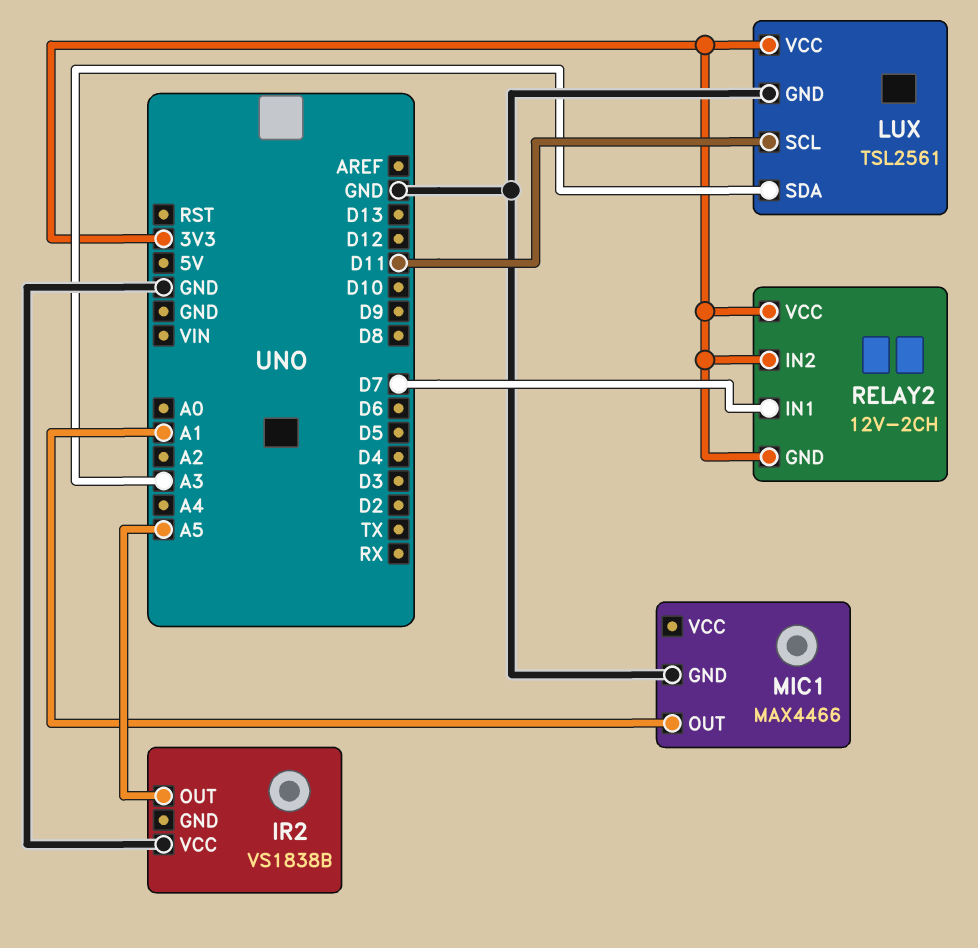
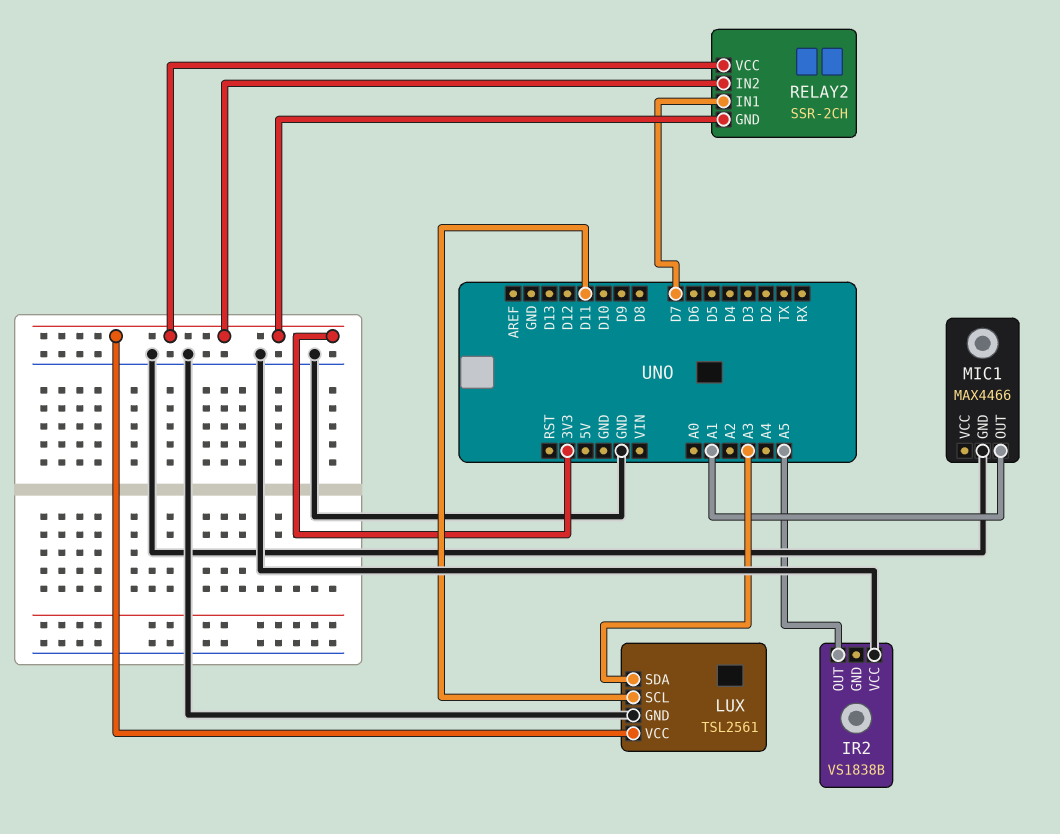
RELAY2: 12V-2CH -> SSR-2CH

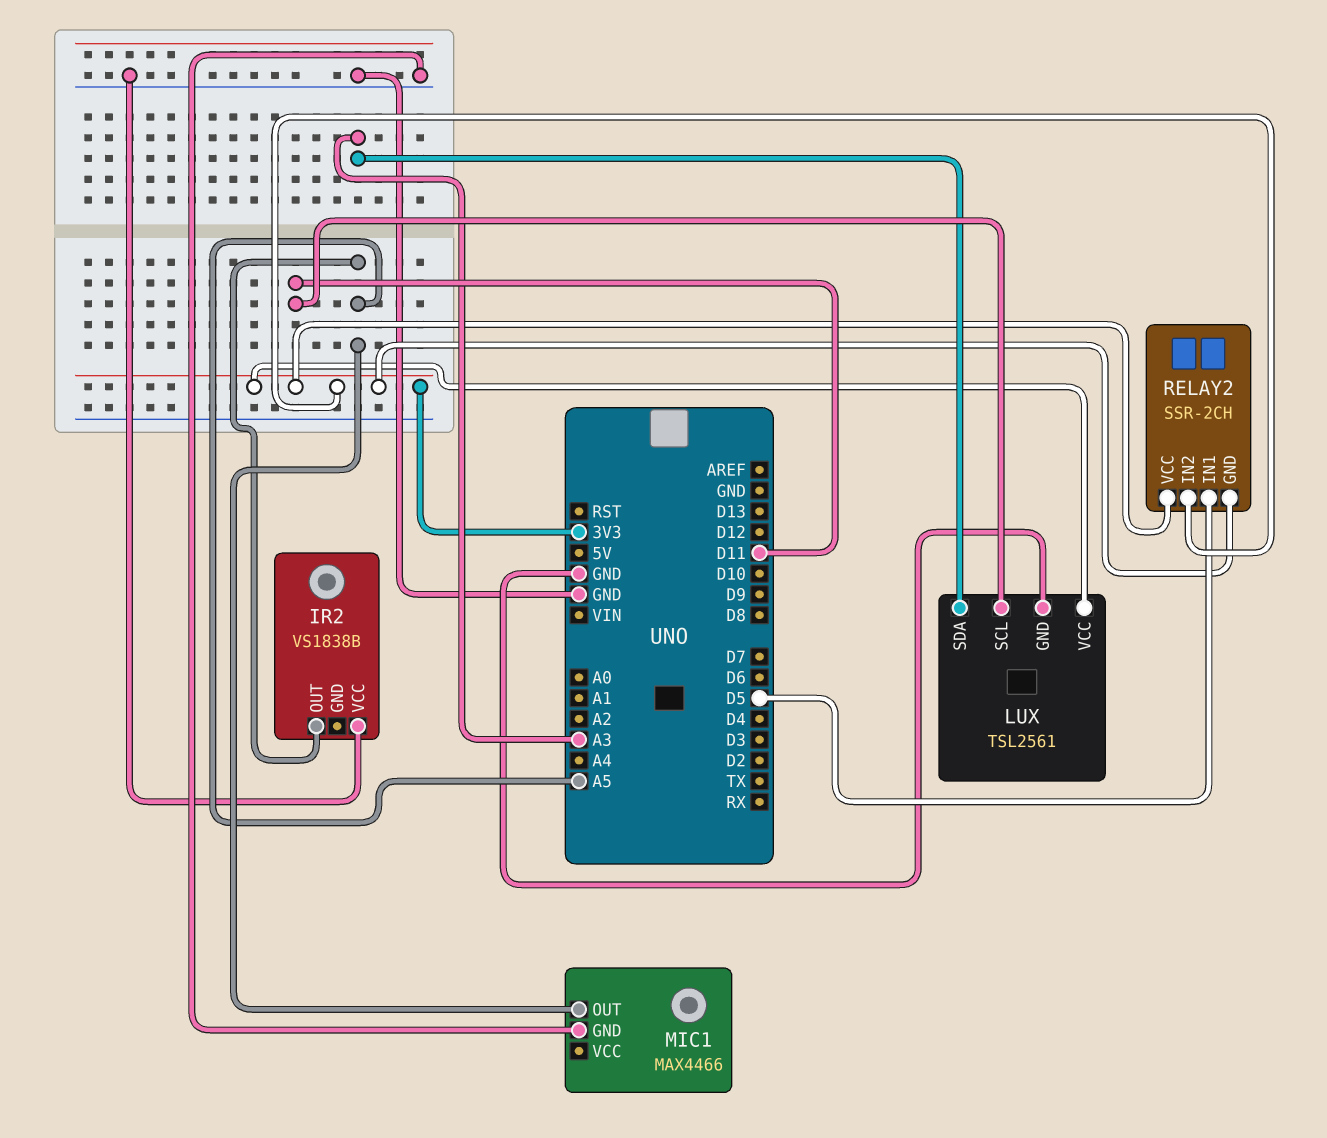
MIC1 pin OUT: A1 -> A5
RELAY2 pin IN1: D7 -> D5

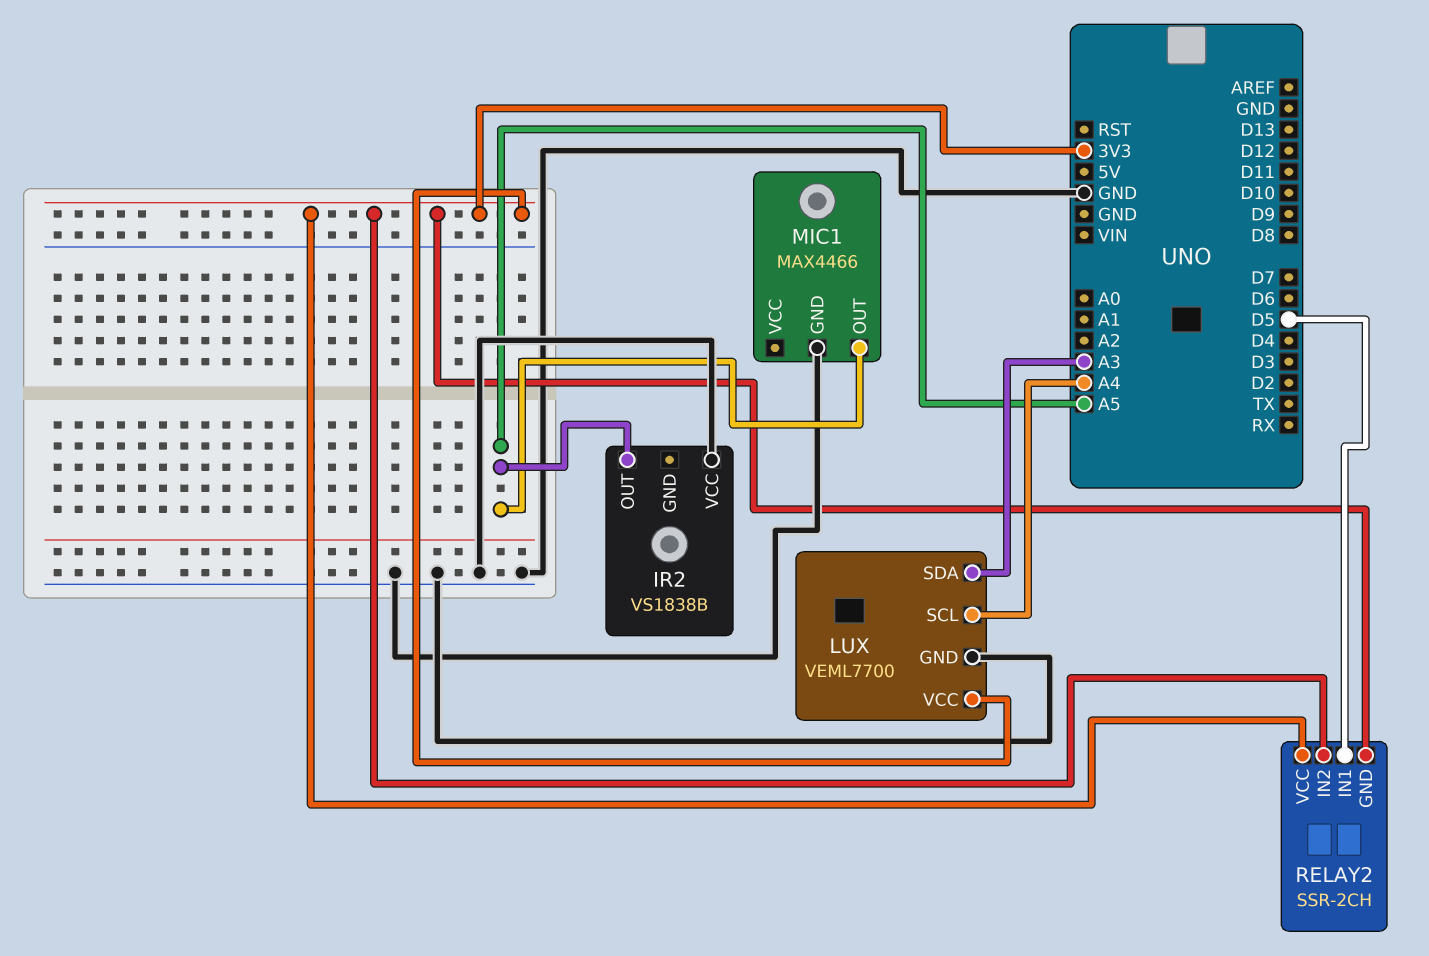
LUX: TSL2561 -> VEML7700
LUX pin SCL: D11 -> A4

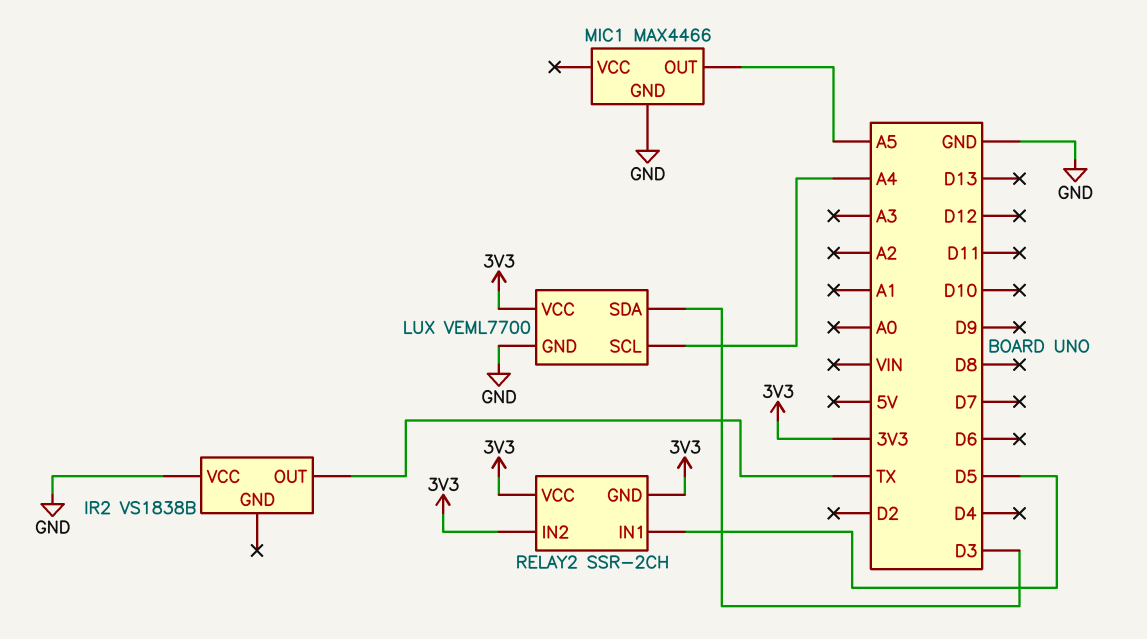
IR2 pin OUT: A5 -> TX
LUX pin SDA: A3 -> D3

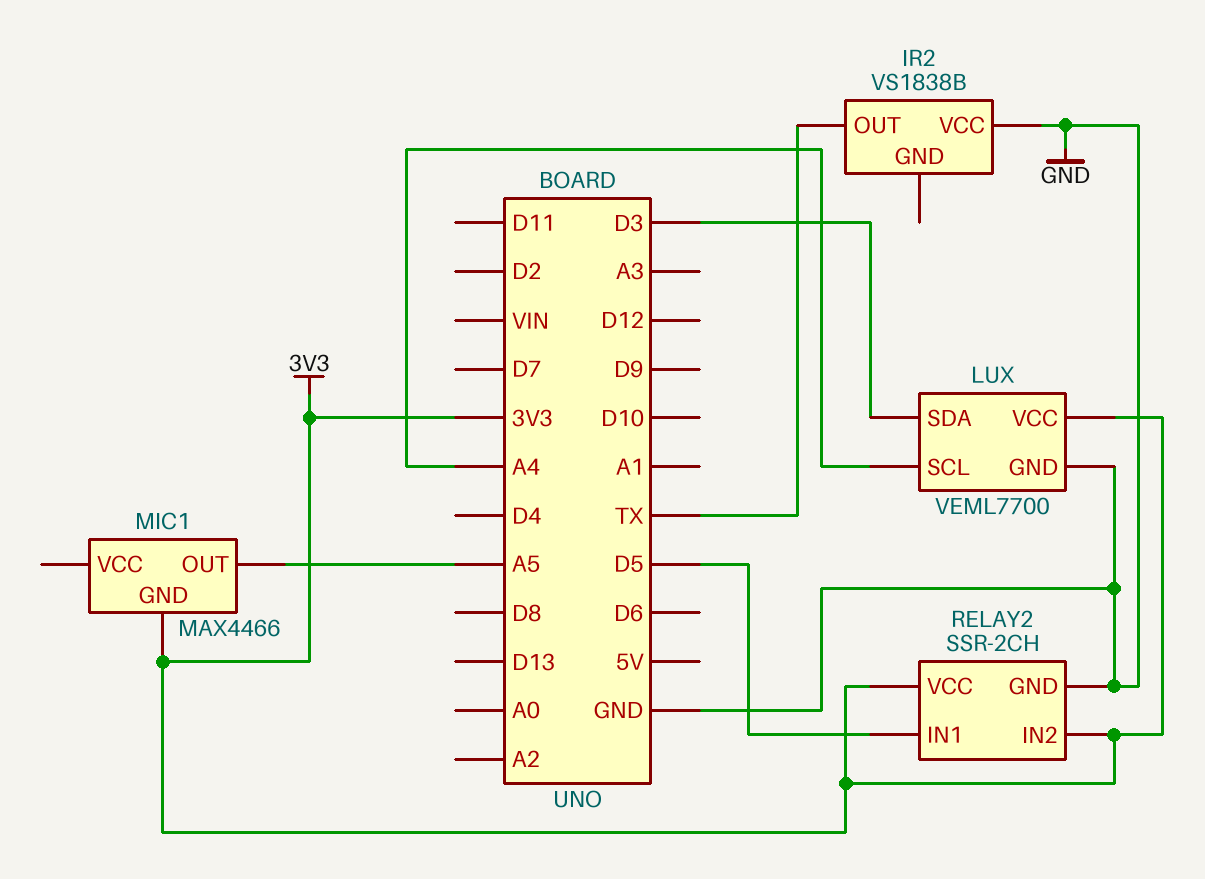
MIC1 pin GND: GND -> 3V3
RELAY2 pin GND: 3V3 -> GND

